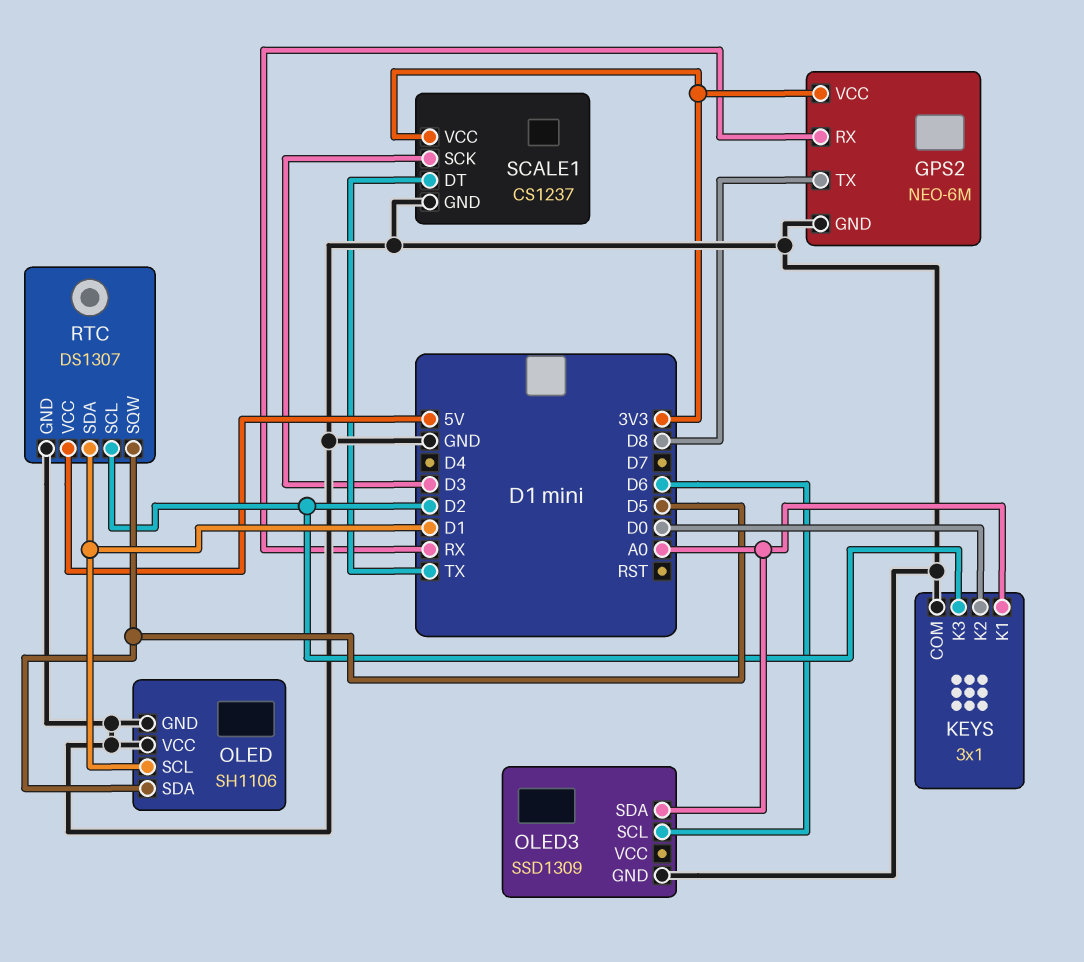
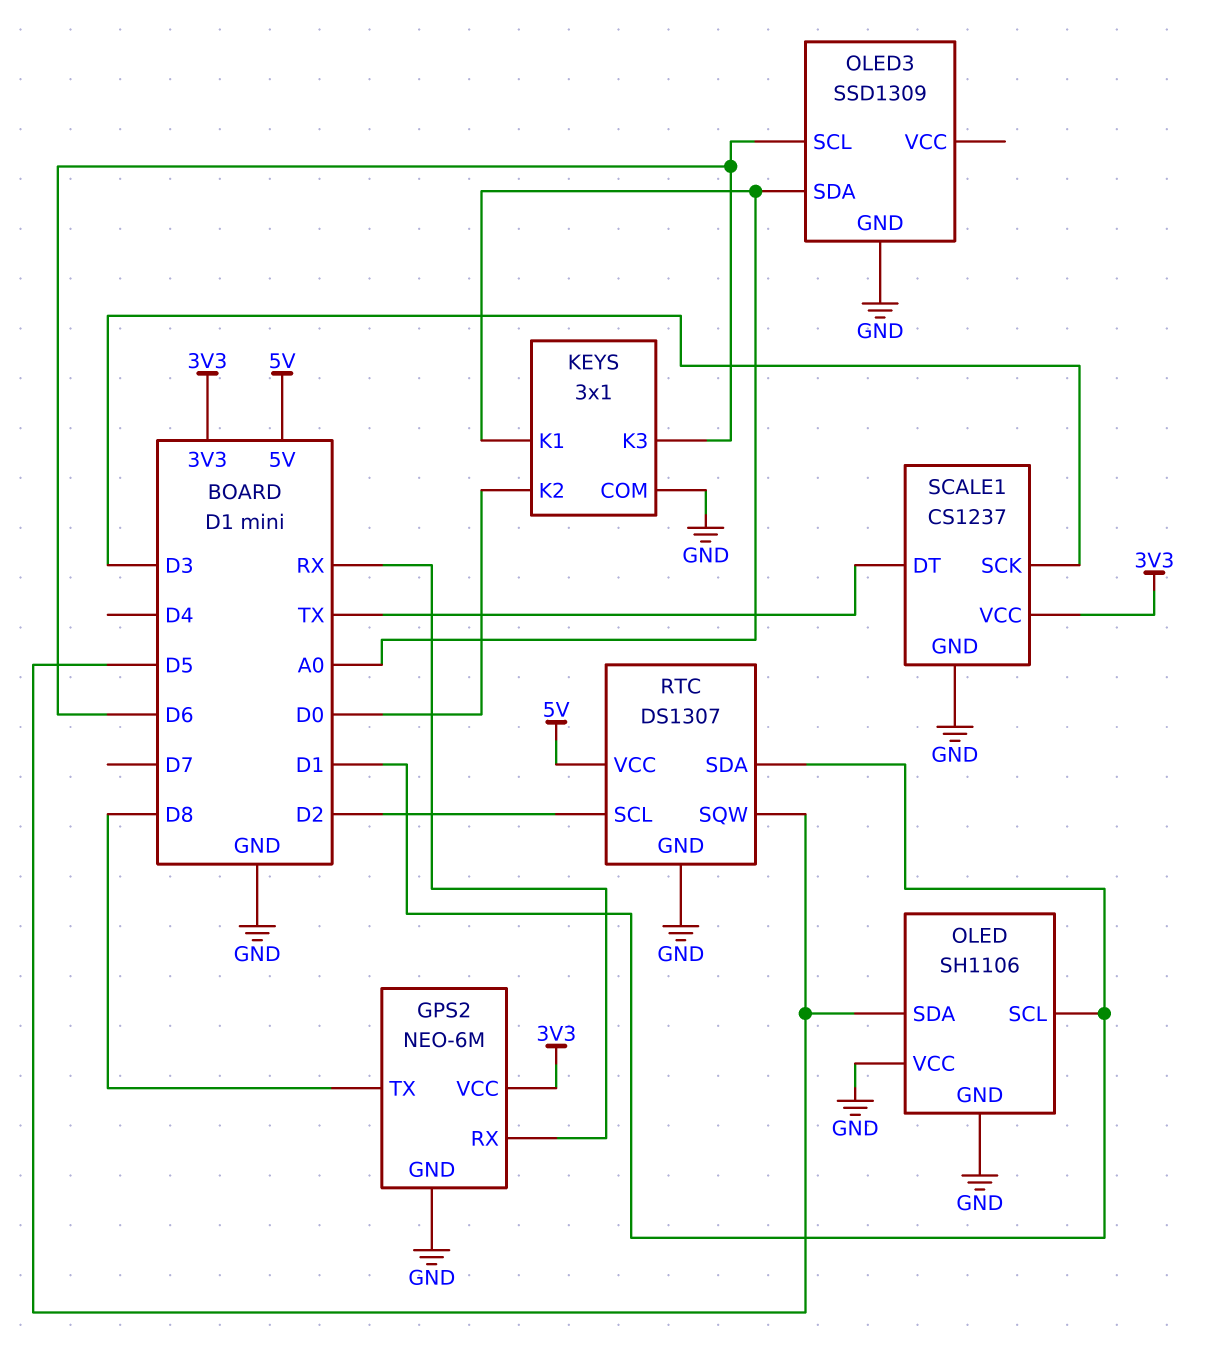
KEYS pin K3: D2 -> D6

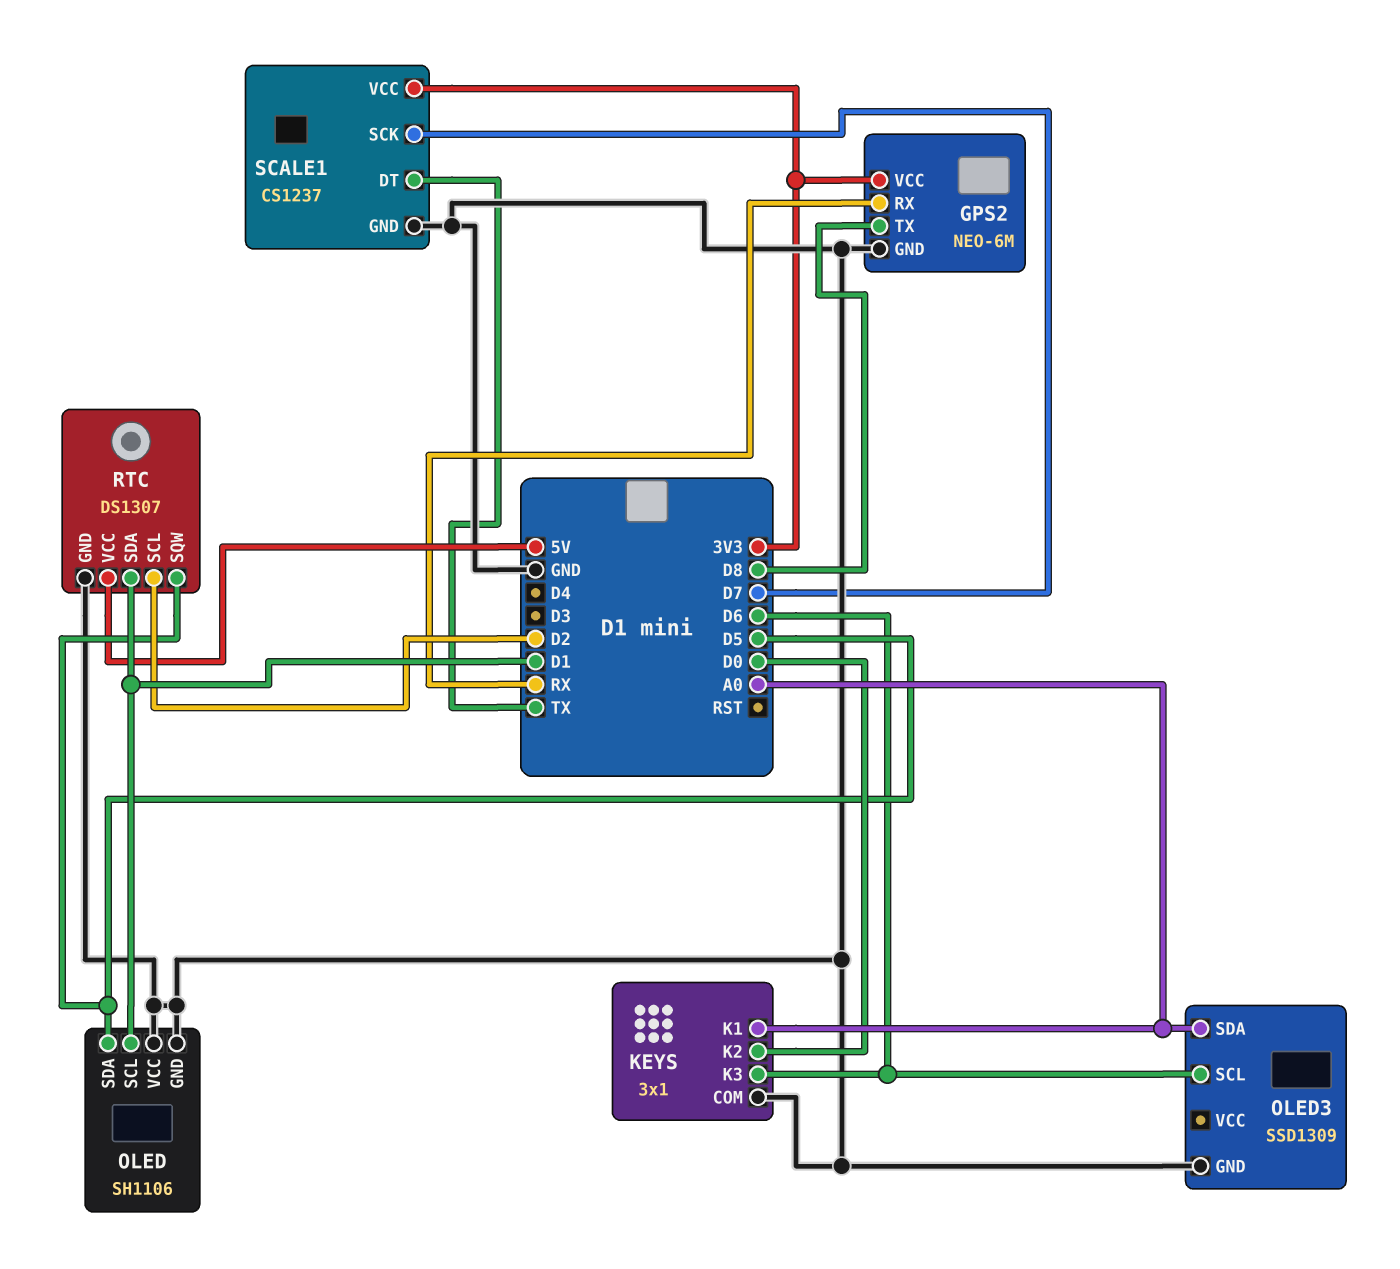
SCALE1 pin SCK: D3 -> D7

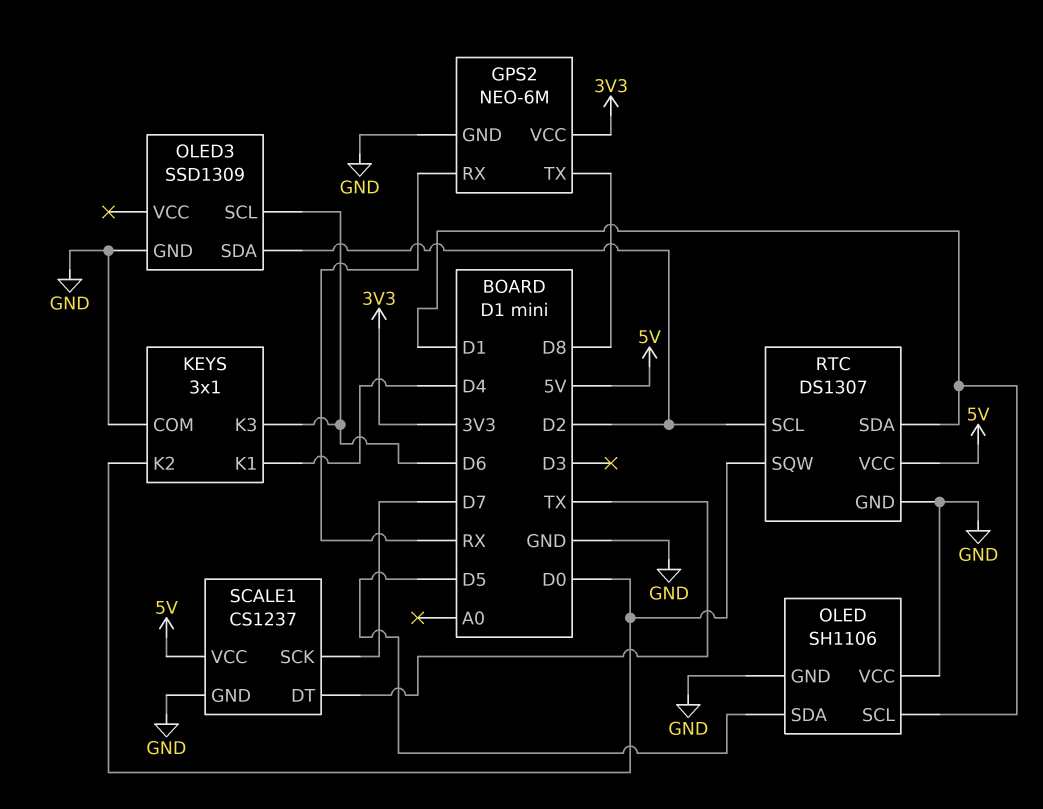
KEYS pin K1: A0 -> D4
OLED3 pin SDA: A0 -> D2
RTC pin SQW: D5 -> D0
SCALE1 pin VCC: 3V3 -> 5V

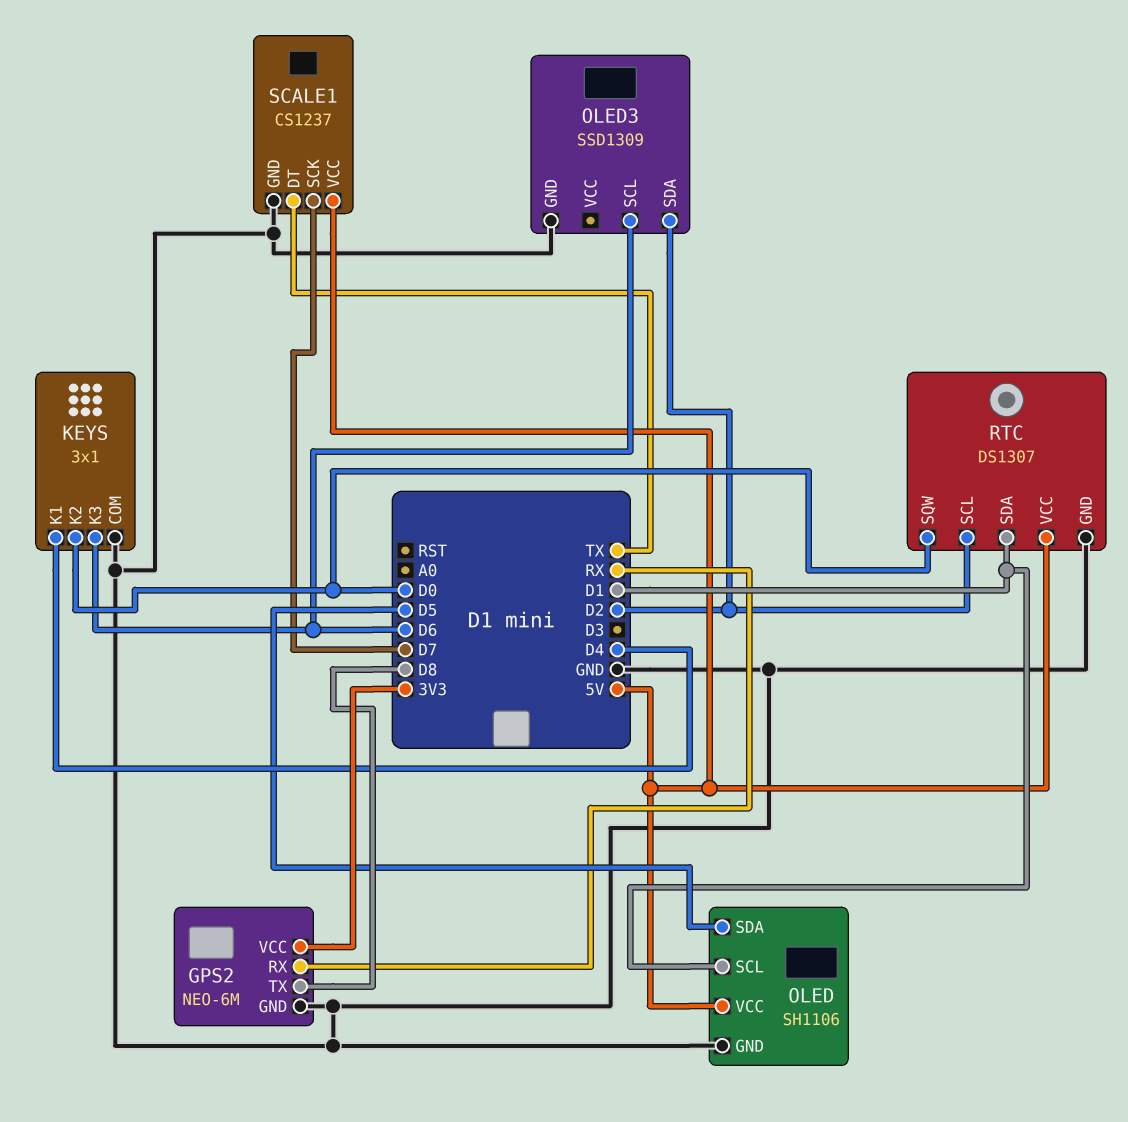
OLED pin VCC: GND -> 5V

